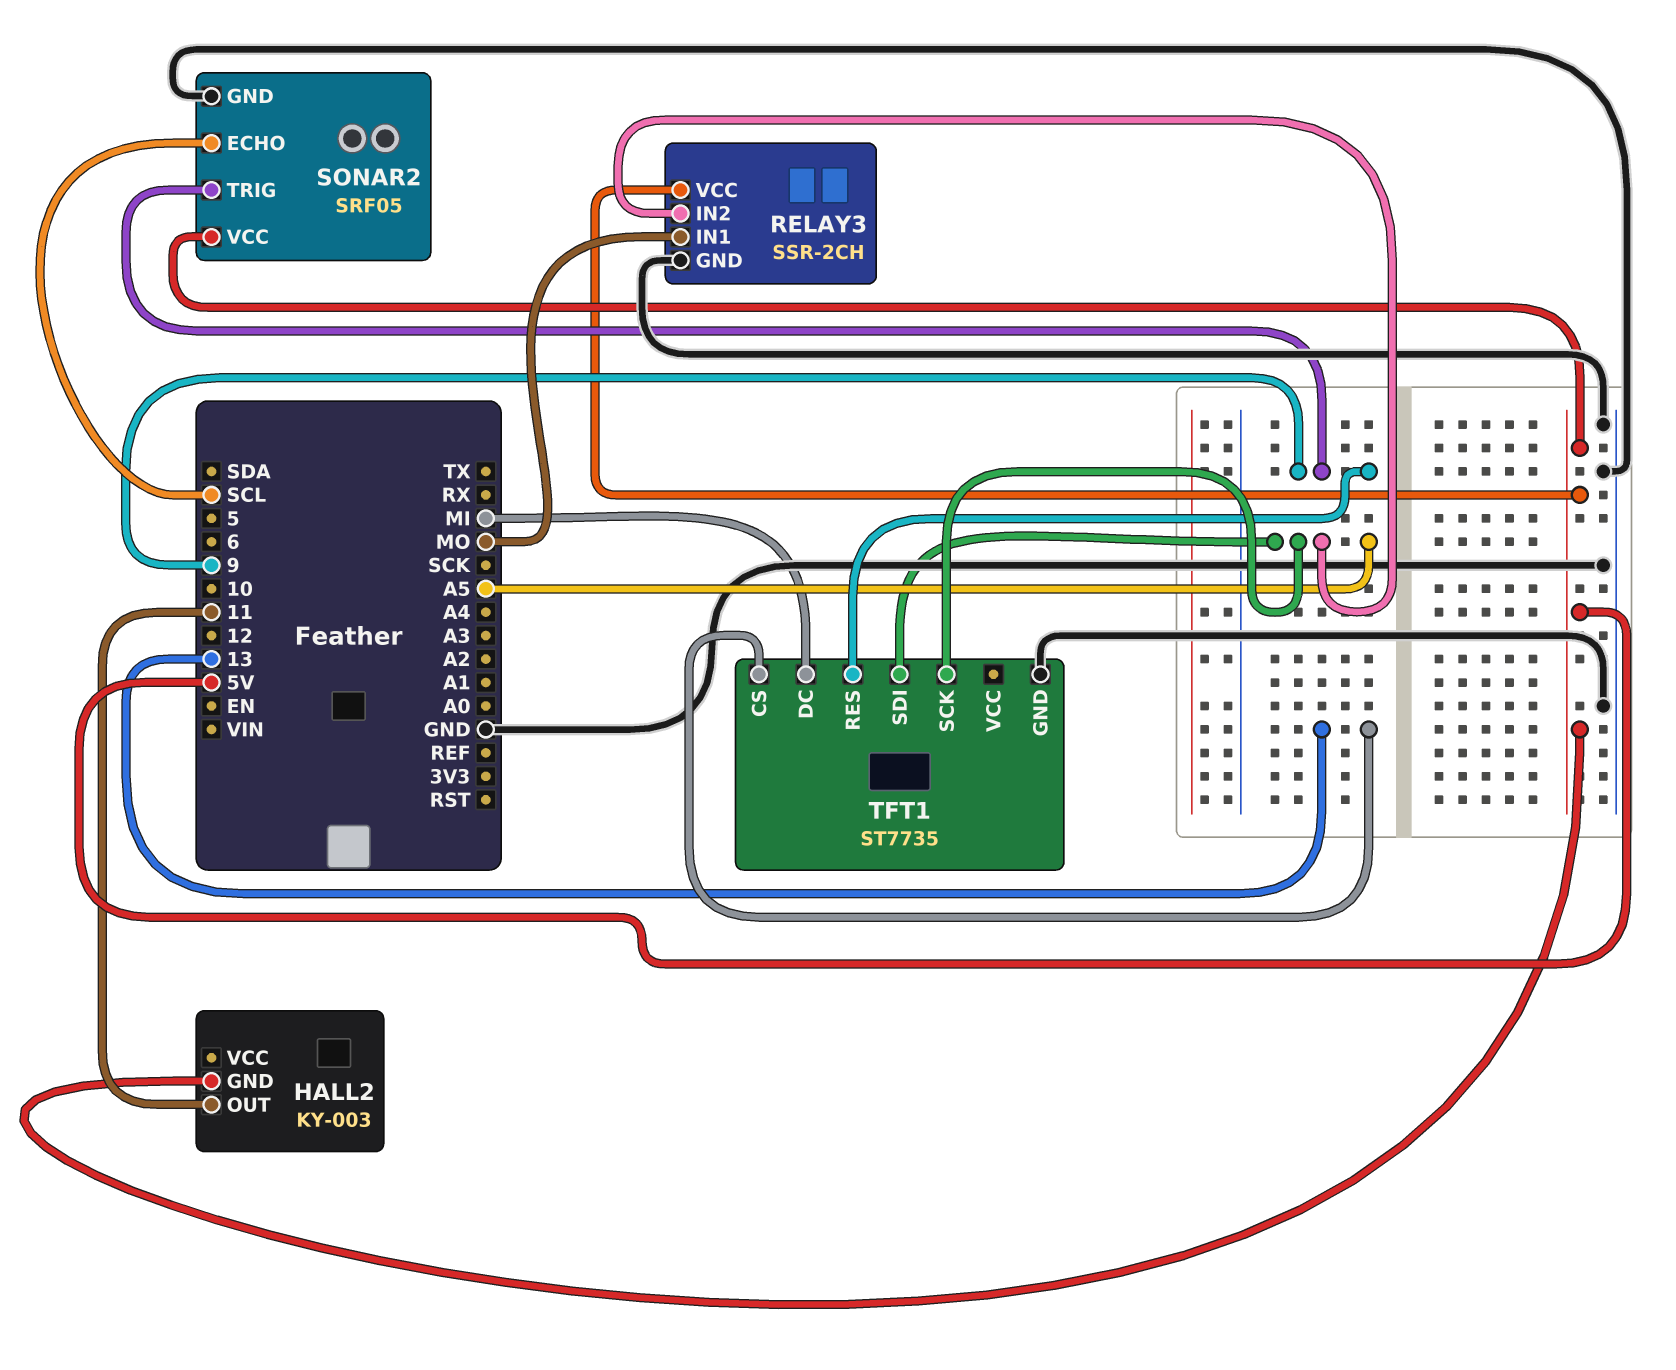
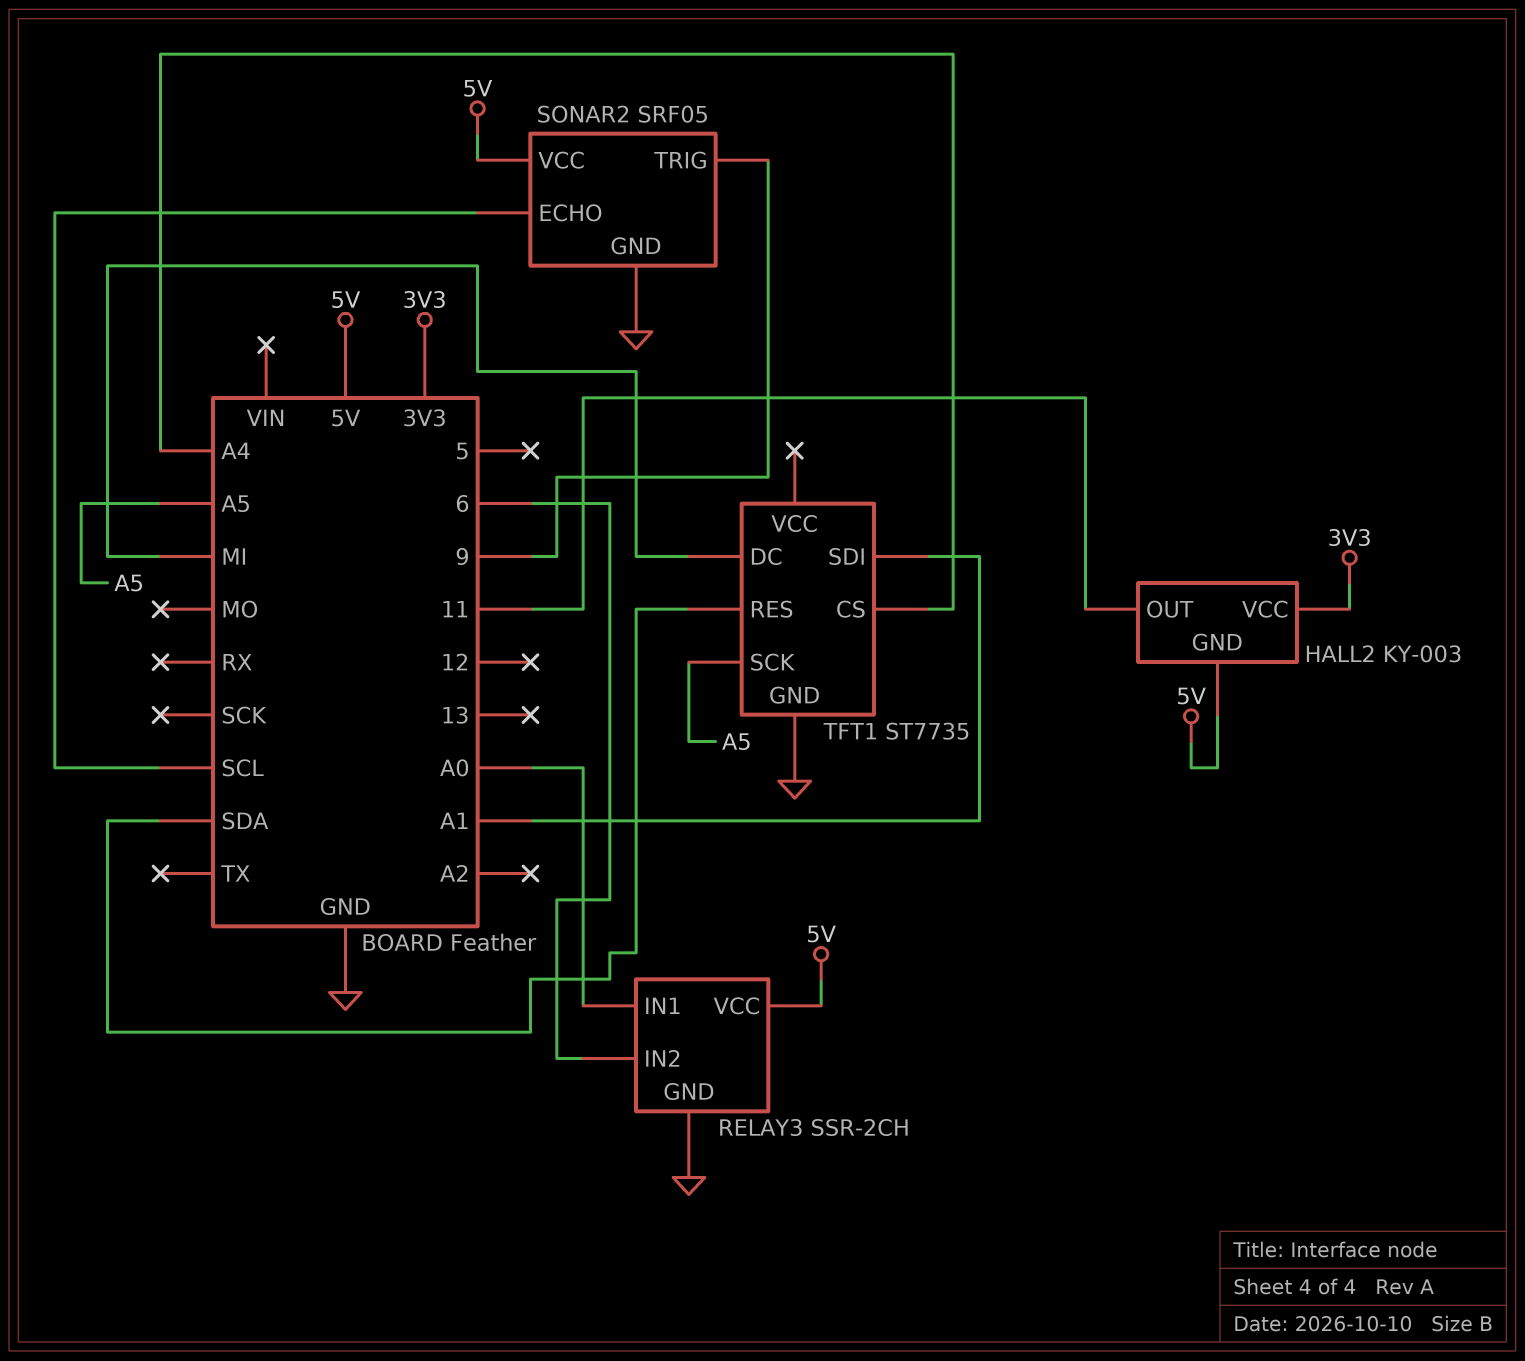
HALL2 pin VCC: none -> 3V3
RELAY3 pin IN1: MO -> A0
RELAY3 pin IN2: A5 -> 6
TFT1 pin CS: 13 -> A4
TFT1 pin RES: 9 -> SDA
TFT1 pin SDI: A5 -> A1

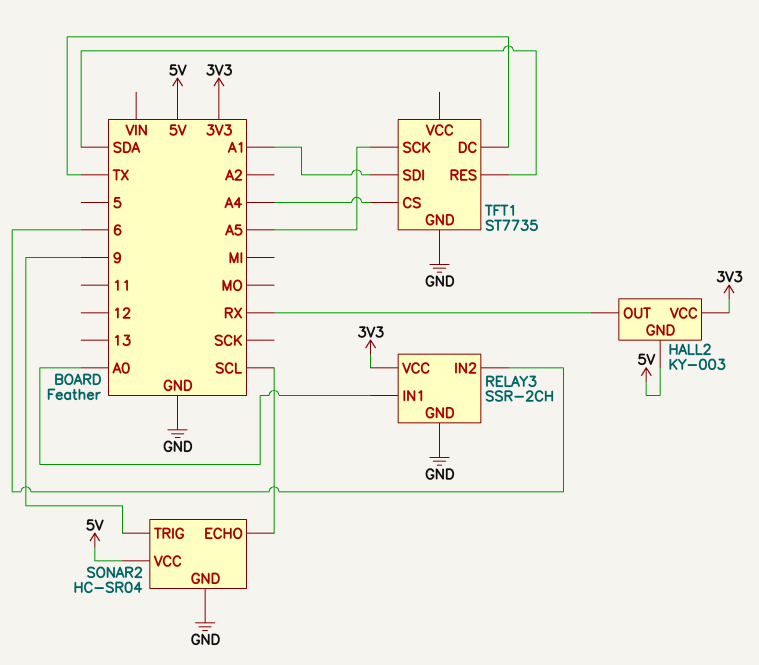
HALL2 pin OUT: 11 -> RX
RELAY3 pin VCC: 5V -> 3V3
SONAR2: SRF05 -> HC-SR04
TFT1 pin DC: MI -> TX

